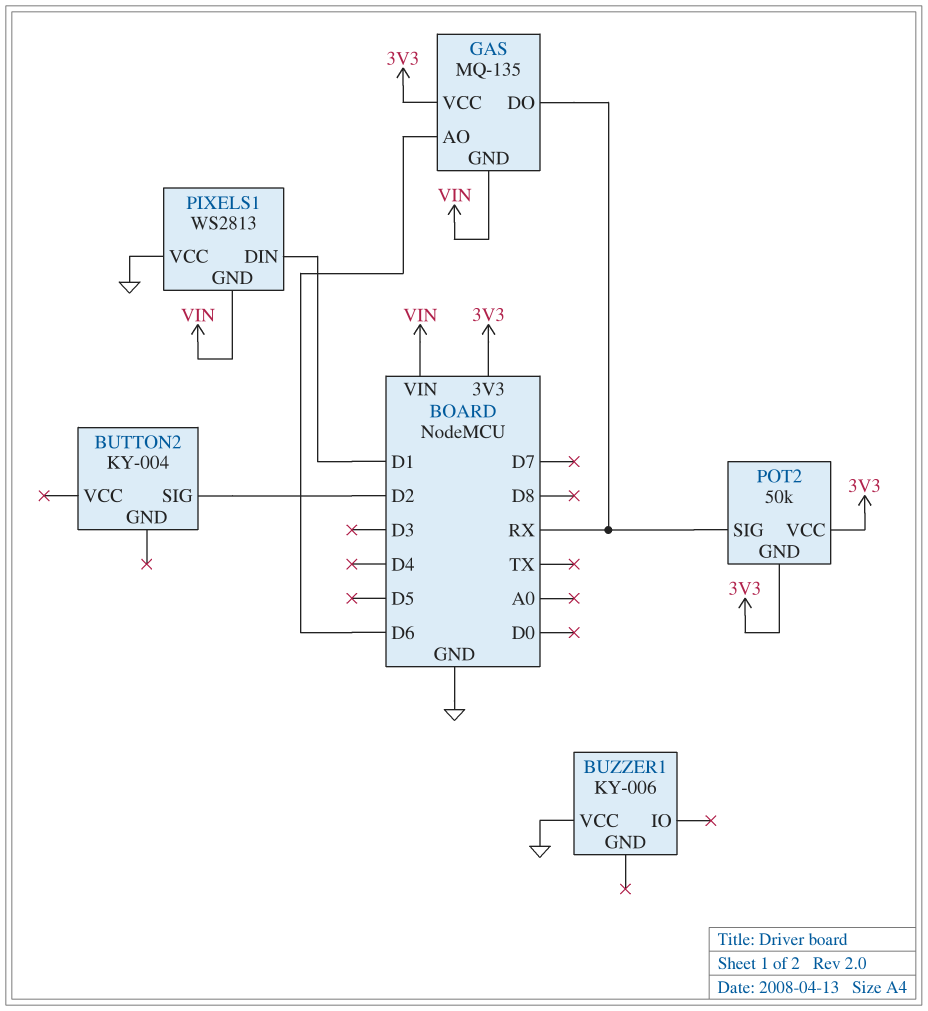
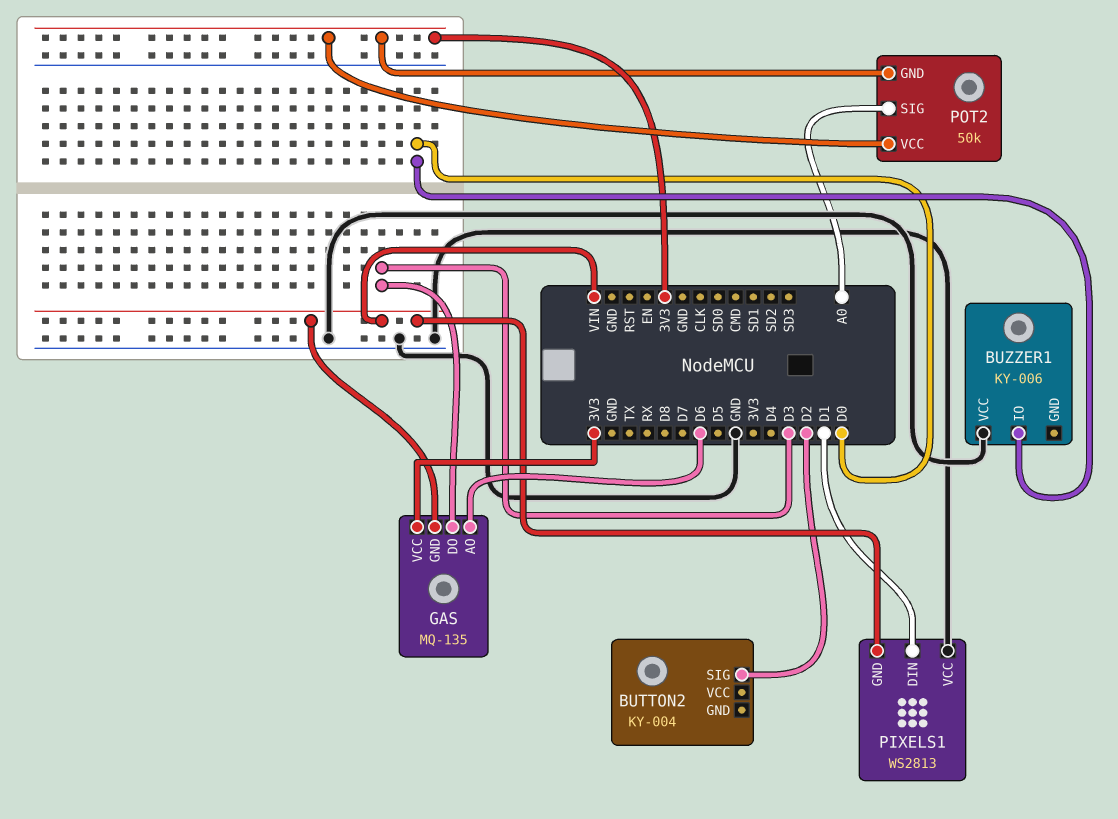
BUZZER1 pin IO: none -> D0
GAS pin DO: RX -> D3
POT2 pin SIG: RX -> A0

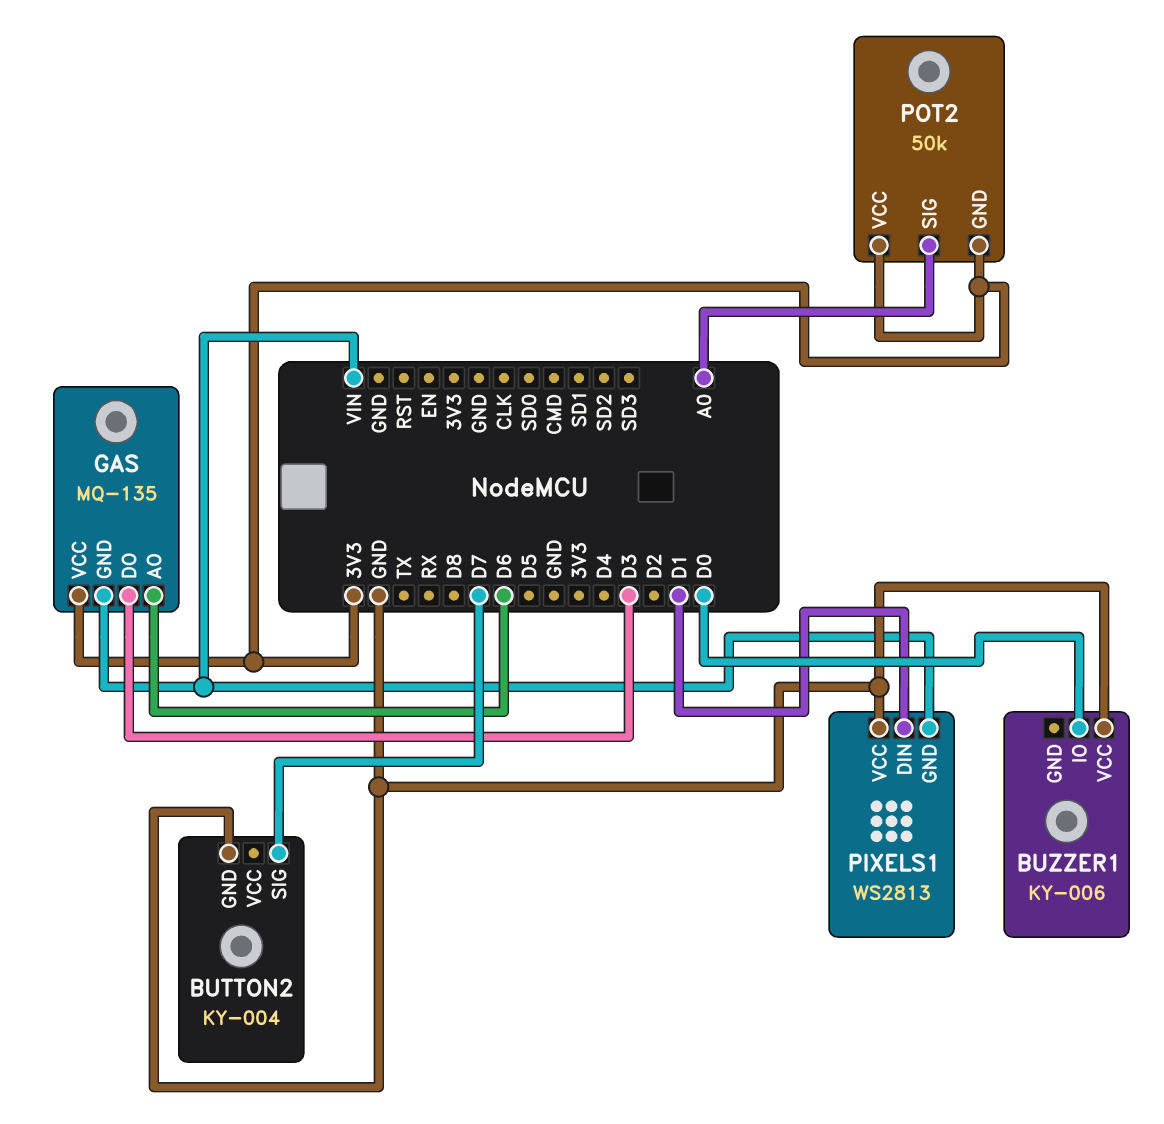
BUTTON2 pin GND: none -> GND
BUTTON2 pin SIG: D2 -> D7

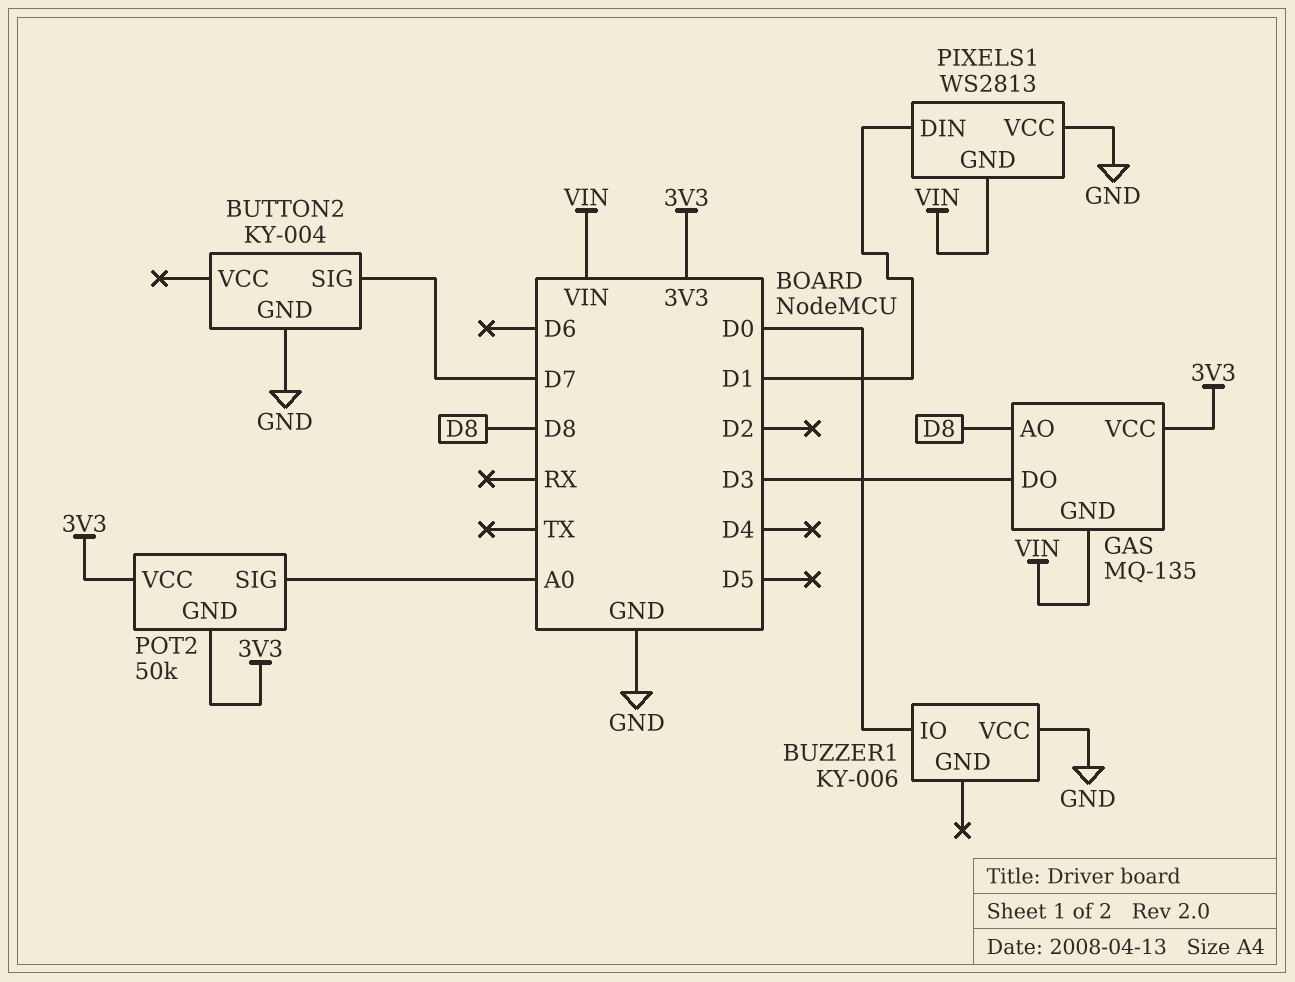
GAS pin AO: D6 -> D8

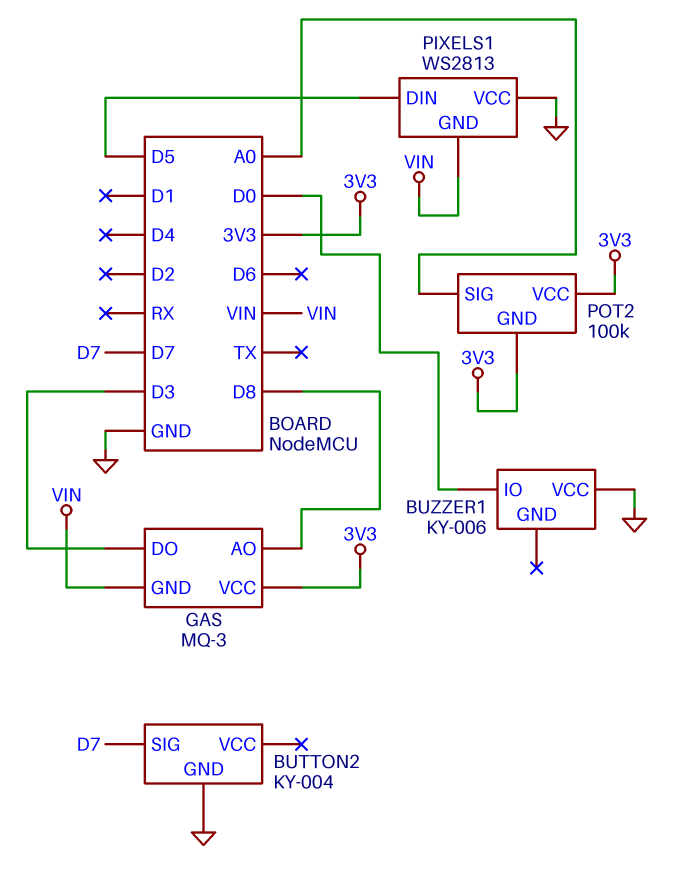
GAS: MQ-135 -> MQ-3
PIXELS1 pin DIN: D1 -> D5
POT2: 50k -> 100k

